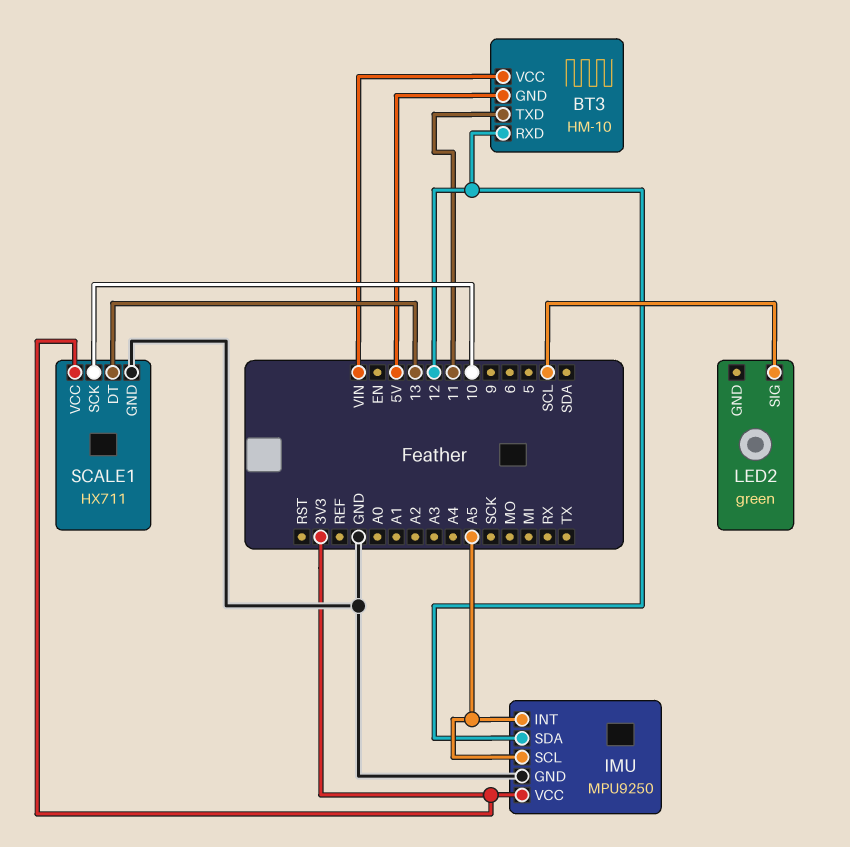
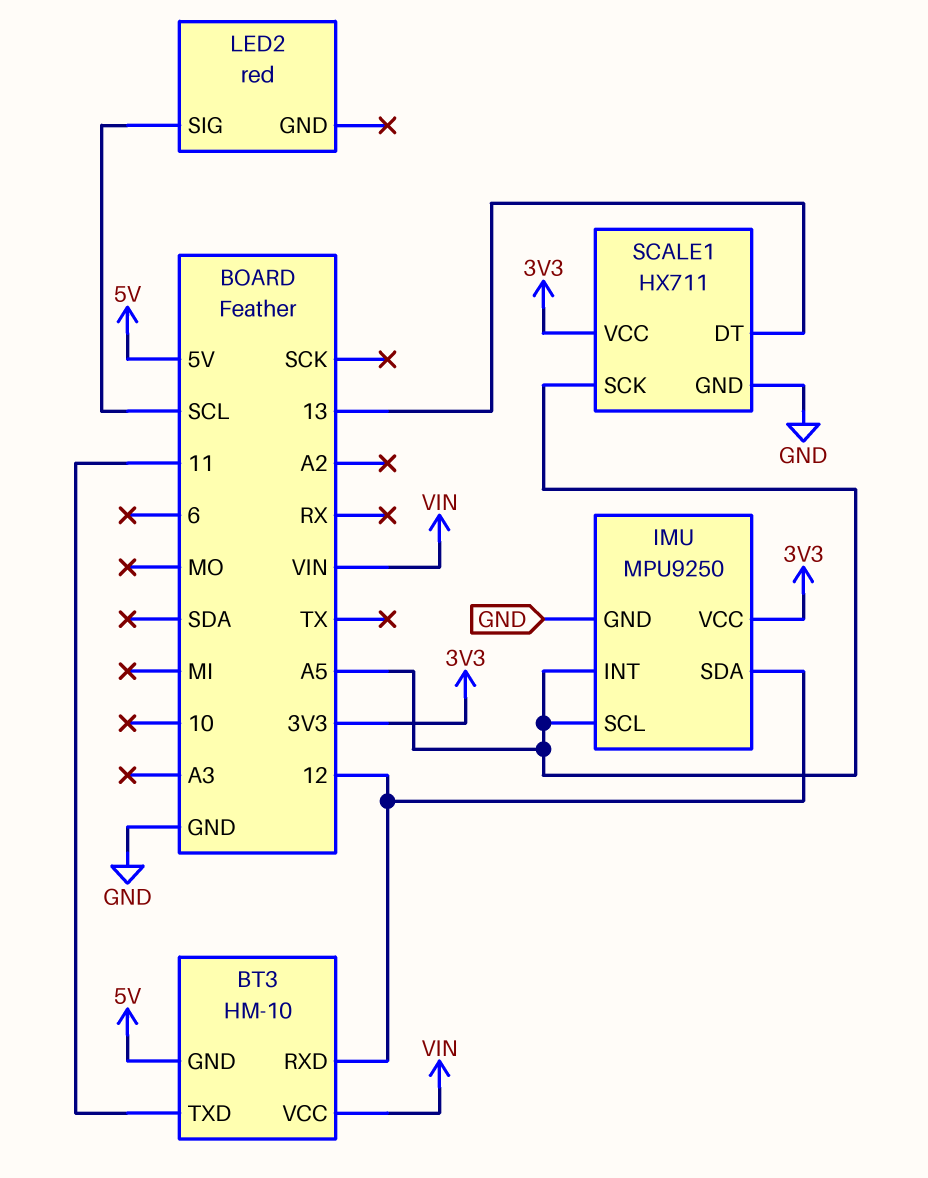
LED2: green -> red
SCALE1 pin SCK: 10 -> A5

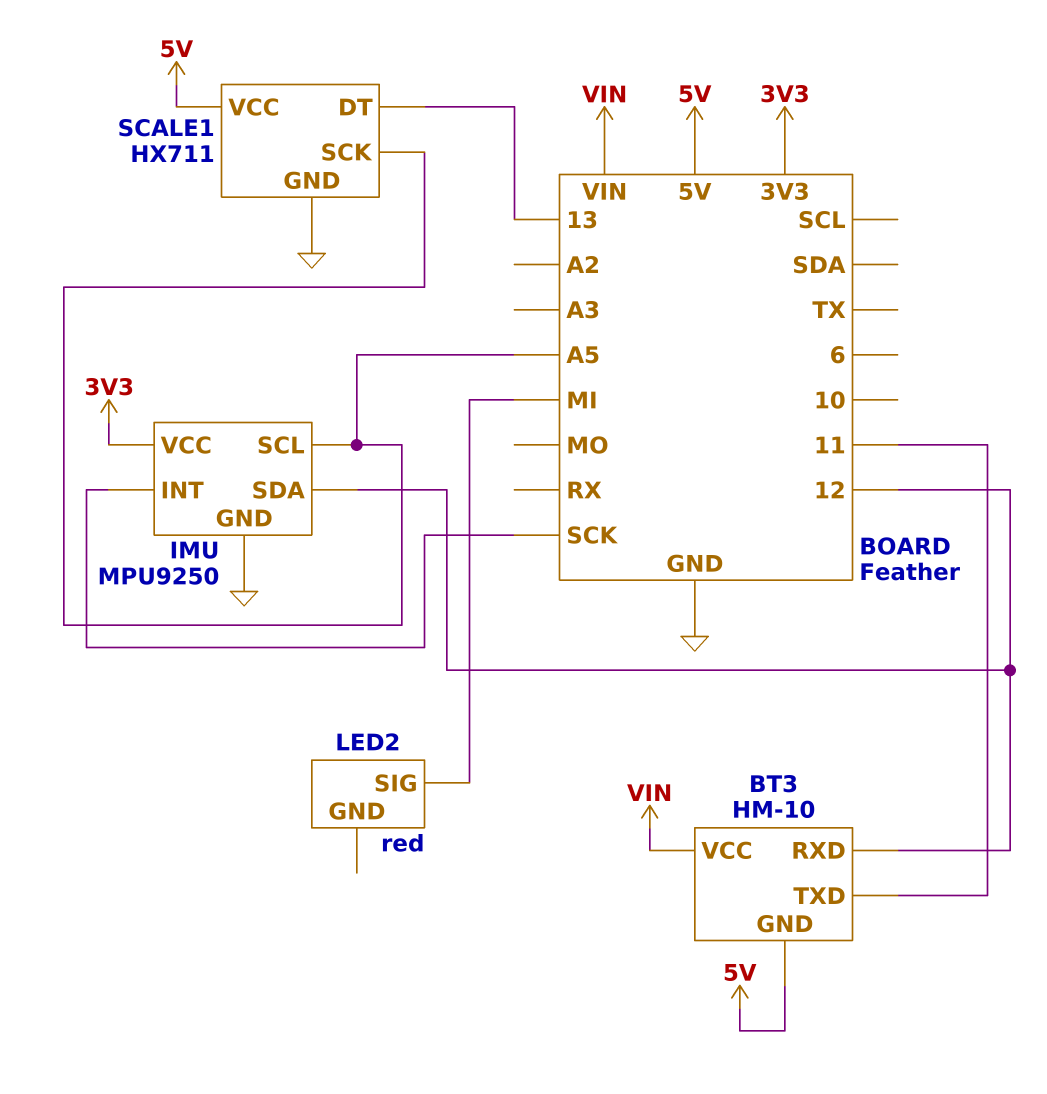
IMU pin INT: A5 -> SCK
LED2 pin SIG: SCL -> MI
SCALE1 pin VCC: 3V3 -> 5V

